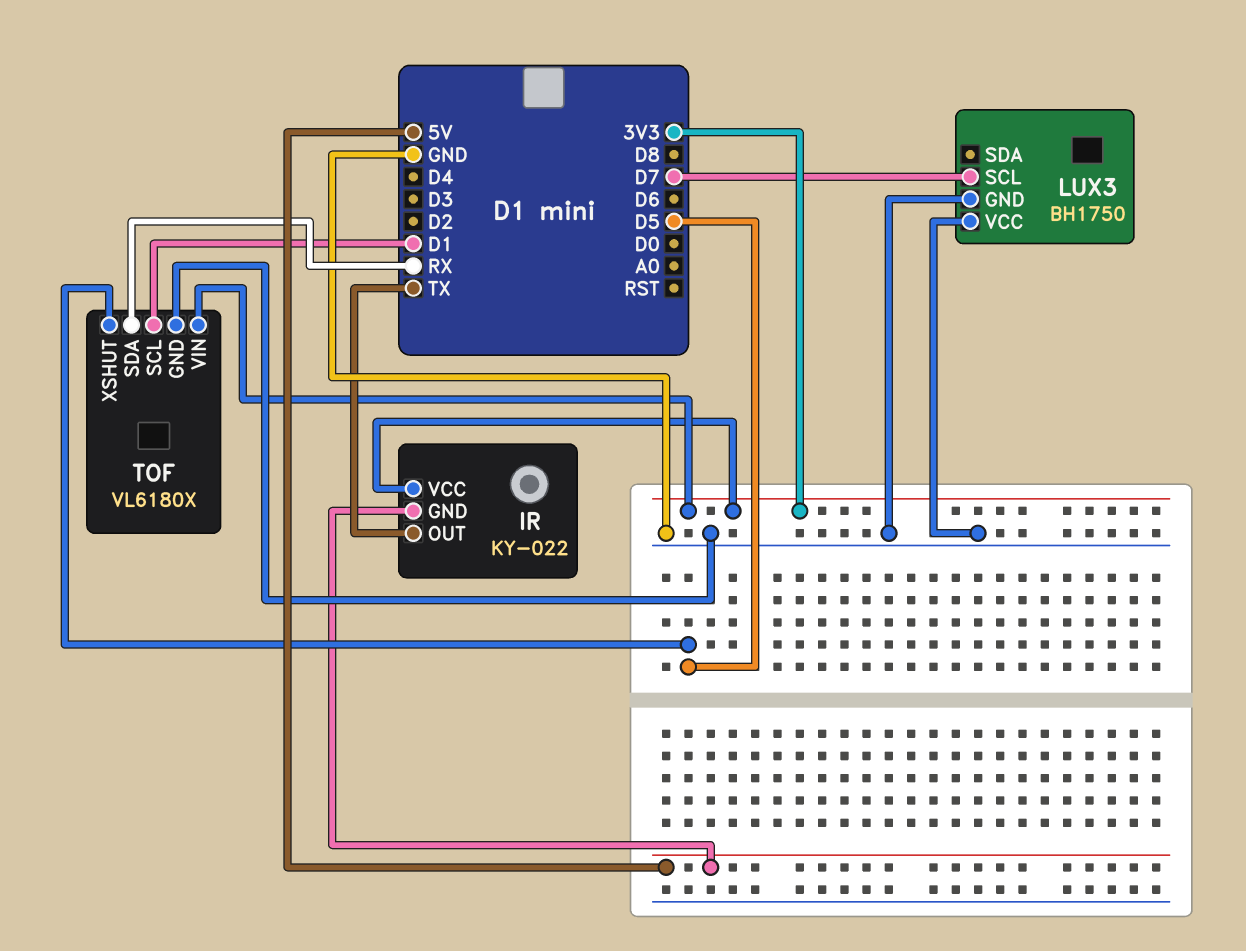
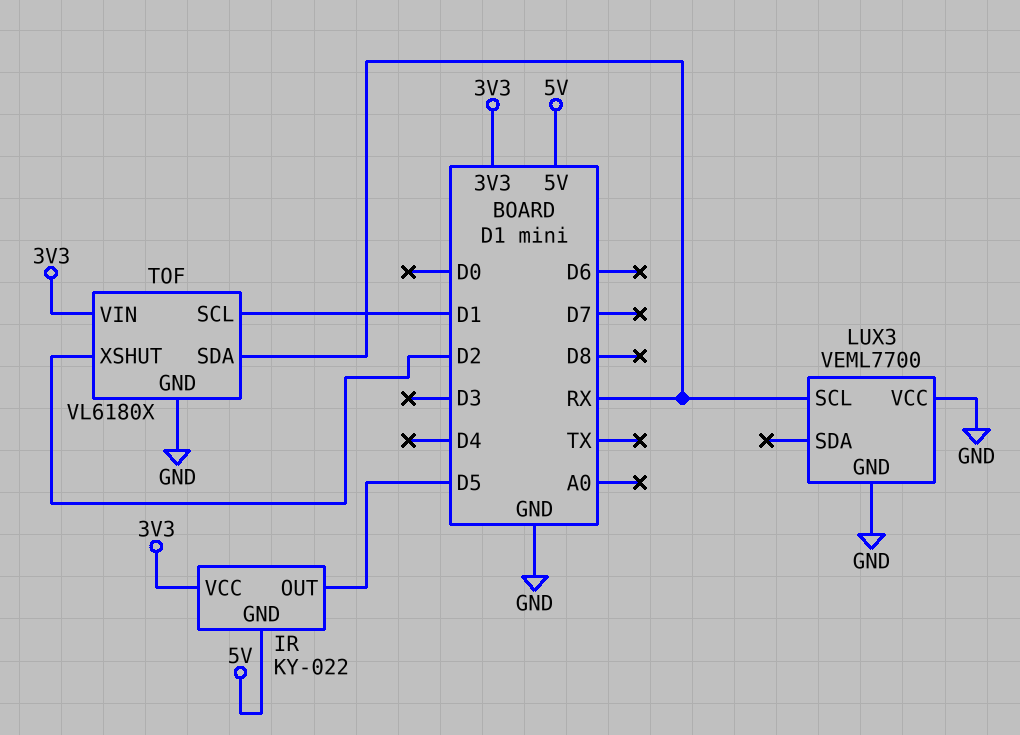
IR pin OUT: TX -> D5
LUX3: BH1750 -> VEML7700
LUX3 pin SCL: D7 -> RX
TOF pin XSHUT: D5 -> D2

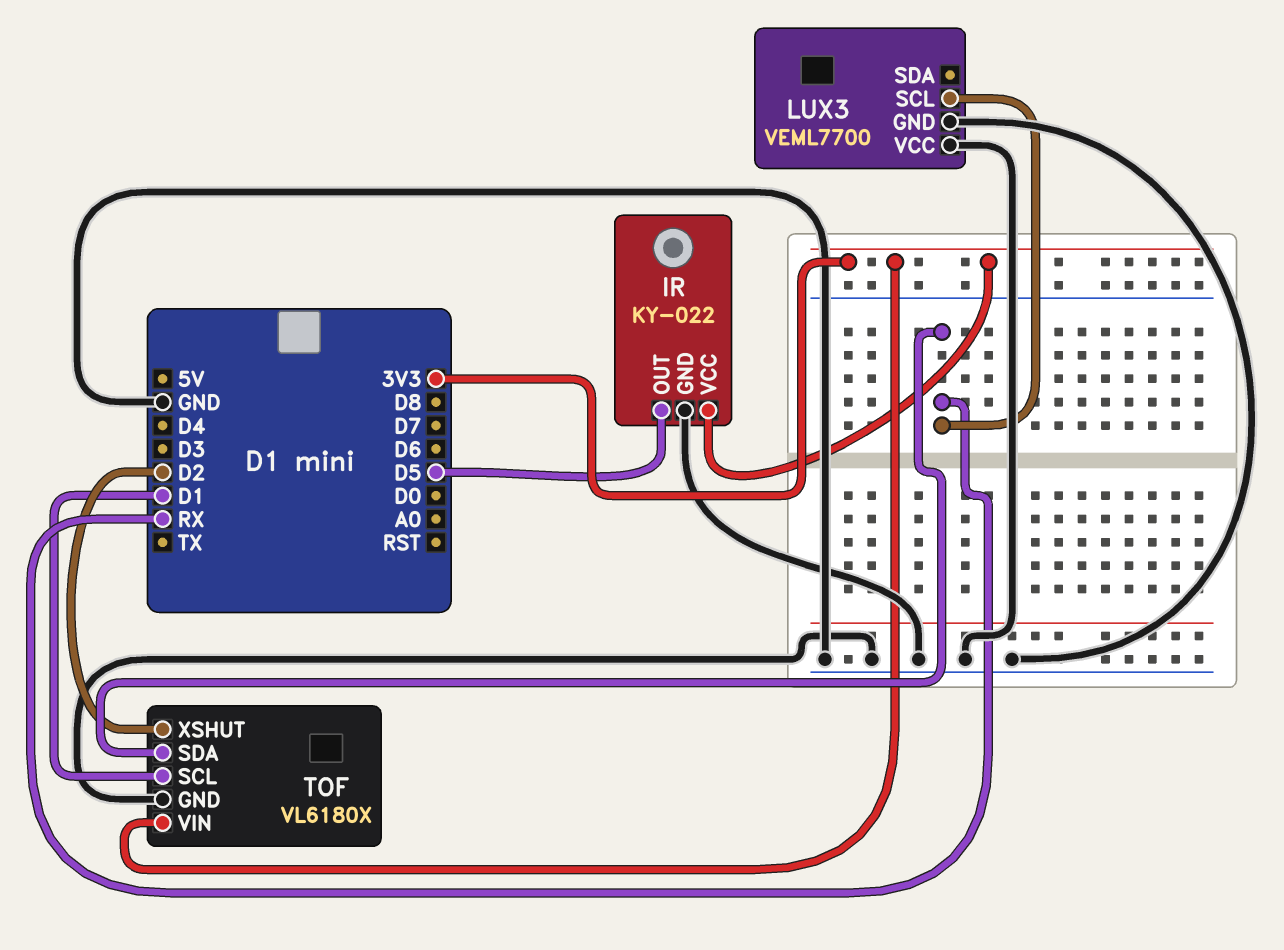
IR pin GND: 5V -> GND

